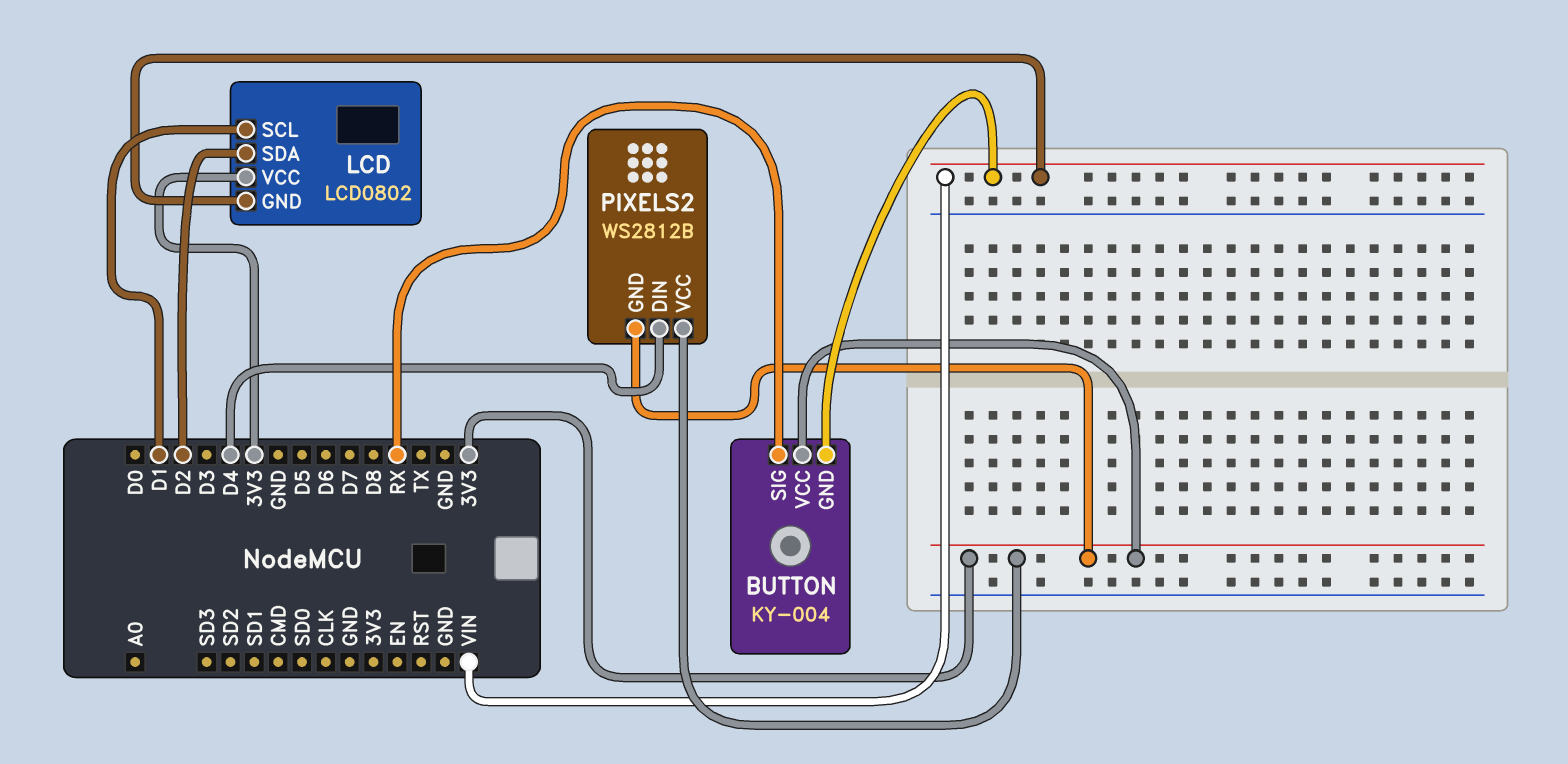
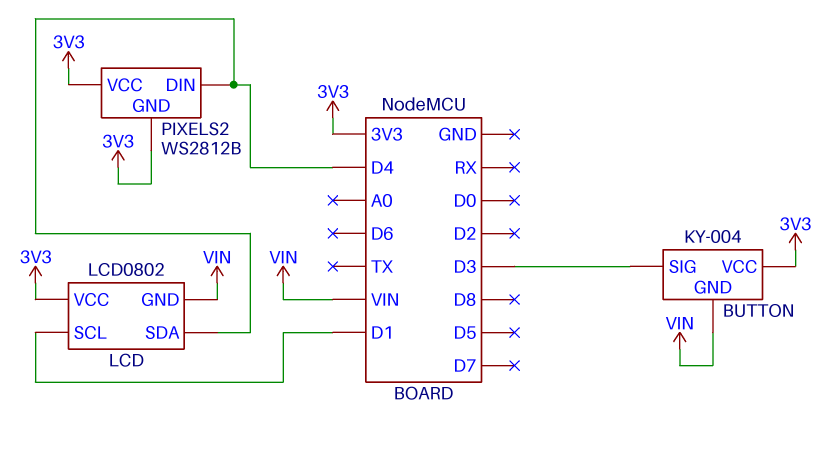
BUTTON pin SIG: RX -> D3
LCD pin SDA: D2 -> D4

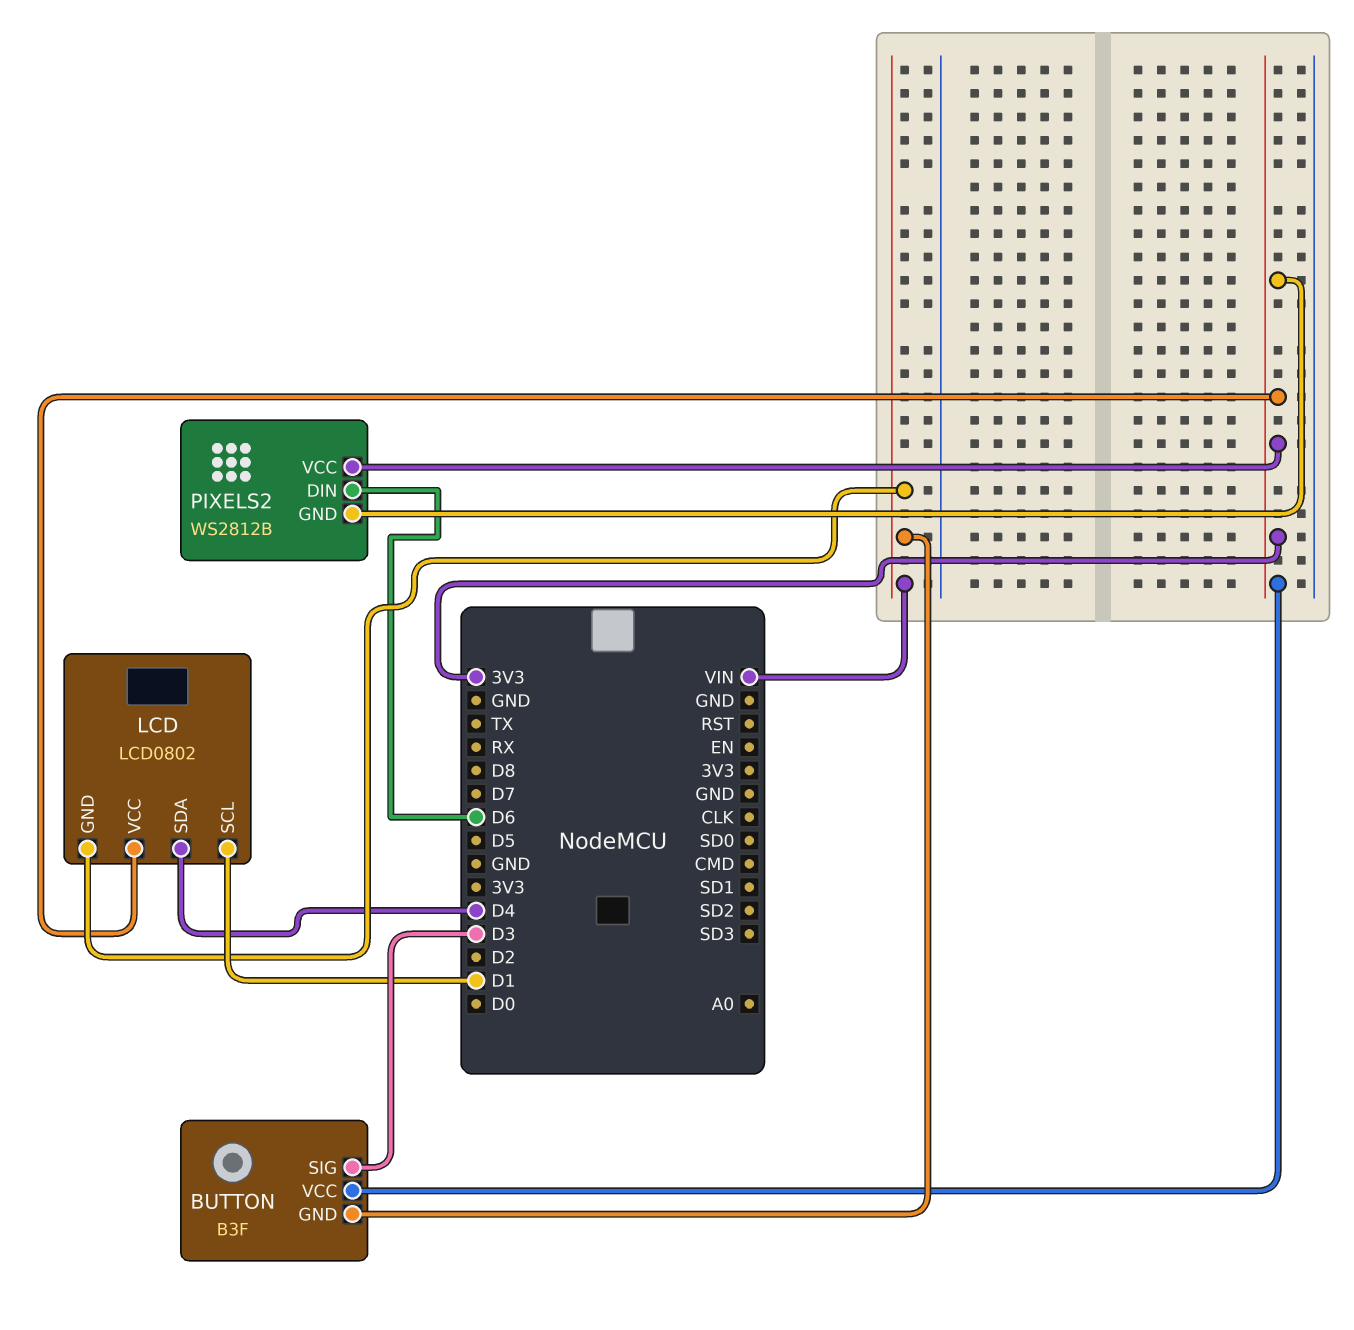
BUTTON: KY-004 -> B3F
PIXELS2 pin DIN: D4 -> D6

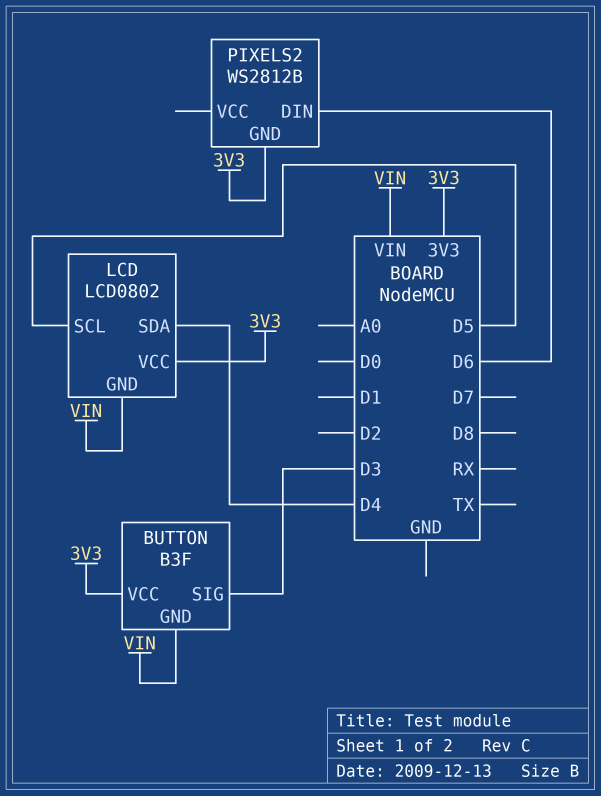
LCD pin SCL: D1 -> D5
PIXELS2 pin VCC: 3V3 -> none

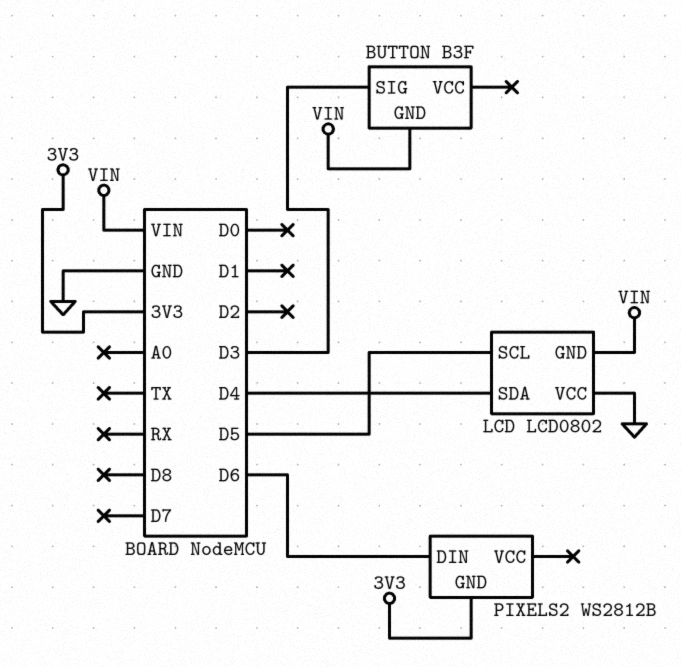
BUTTON pin VCC: 3V3 -> none
LCD pin VCC: 3V3 -> GND

